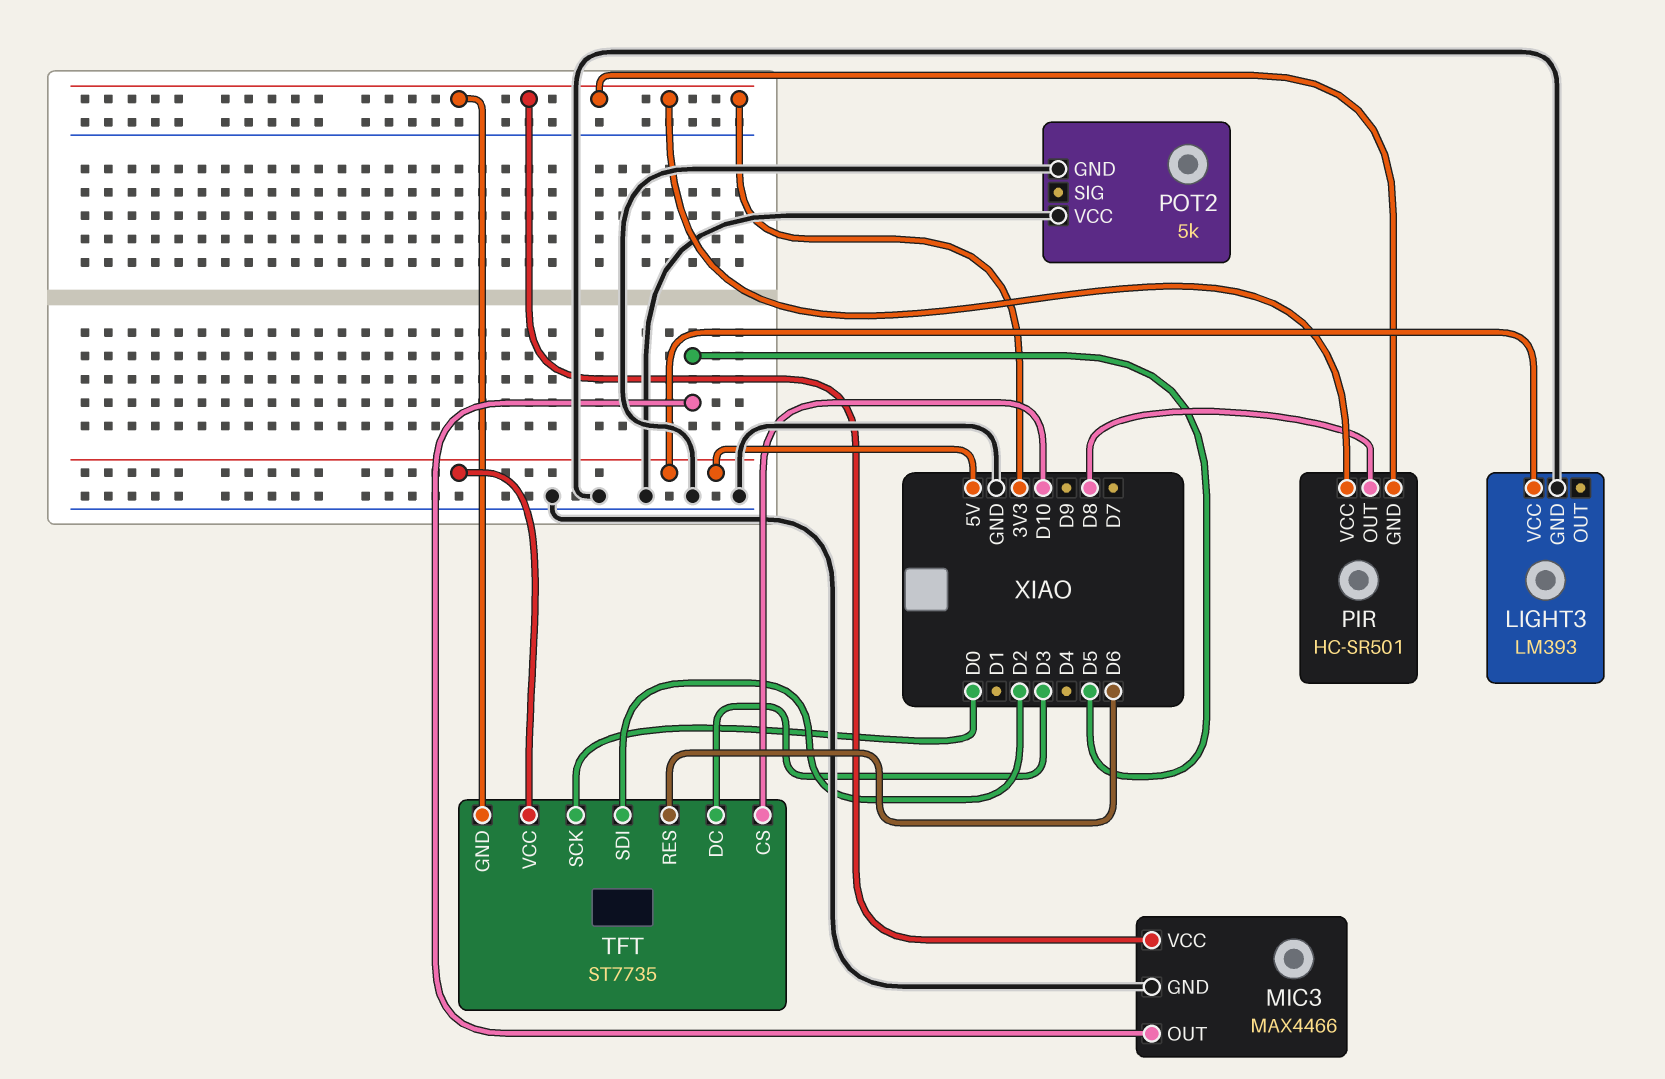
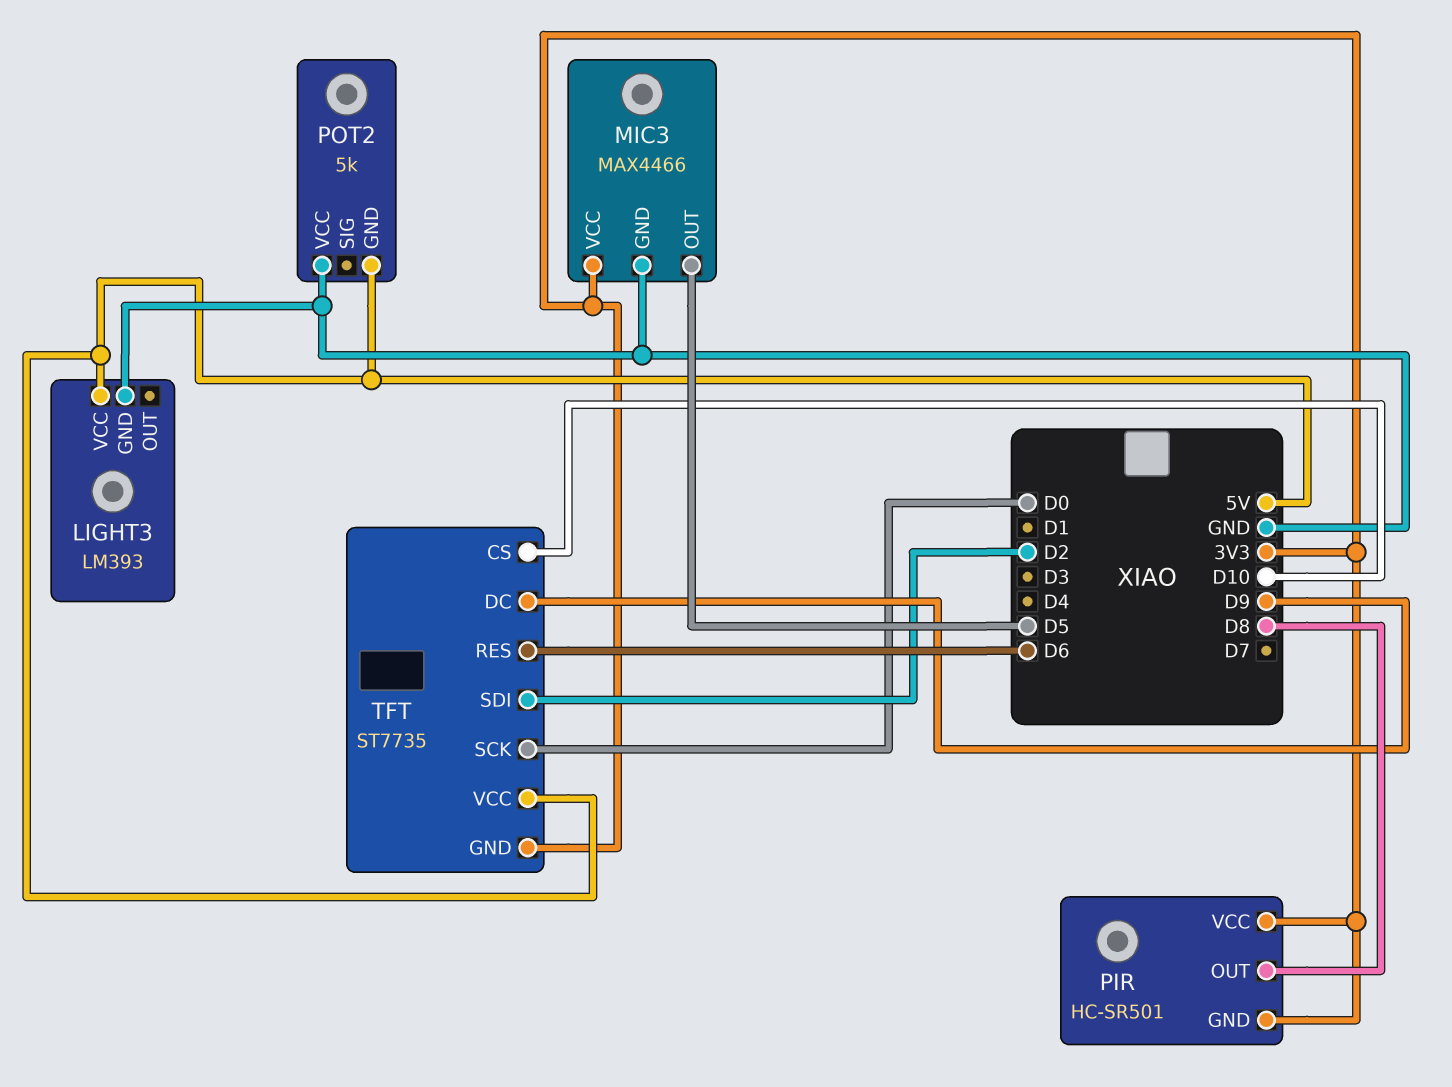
POT2 pin GND: GND -> 5V
TFT pin DC: D3 -> D9

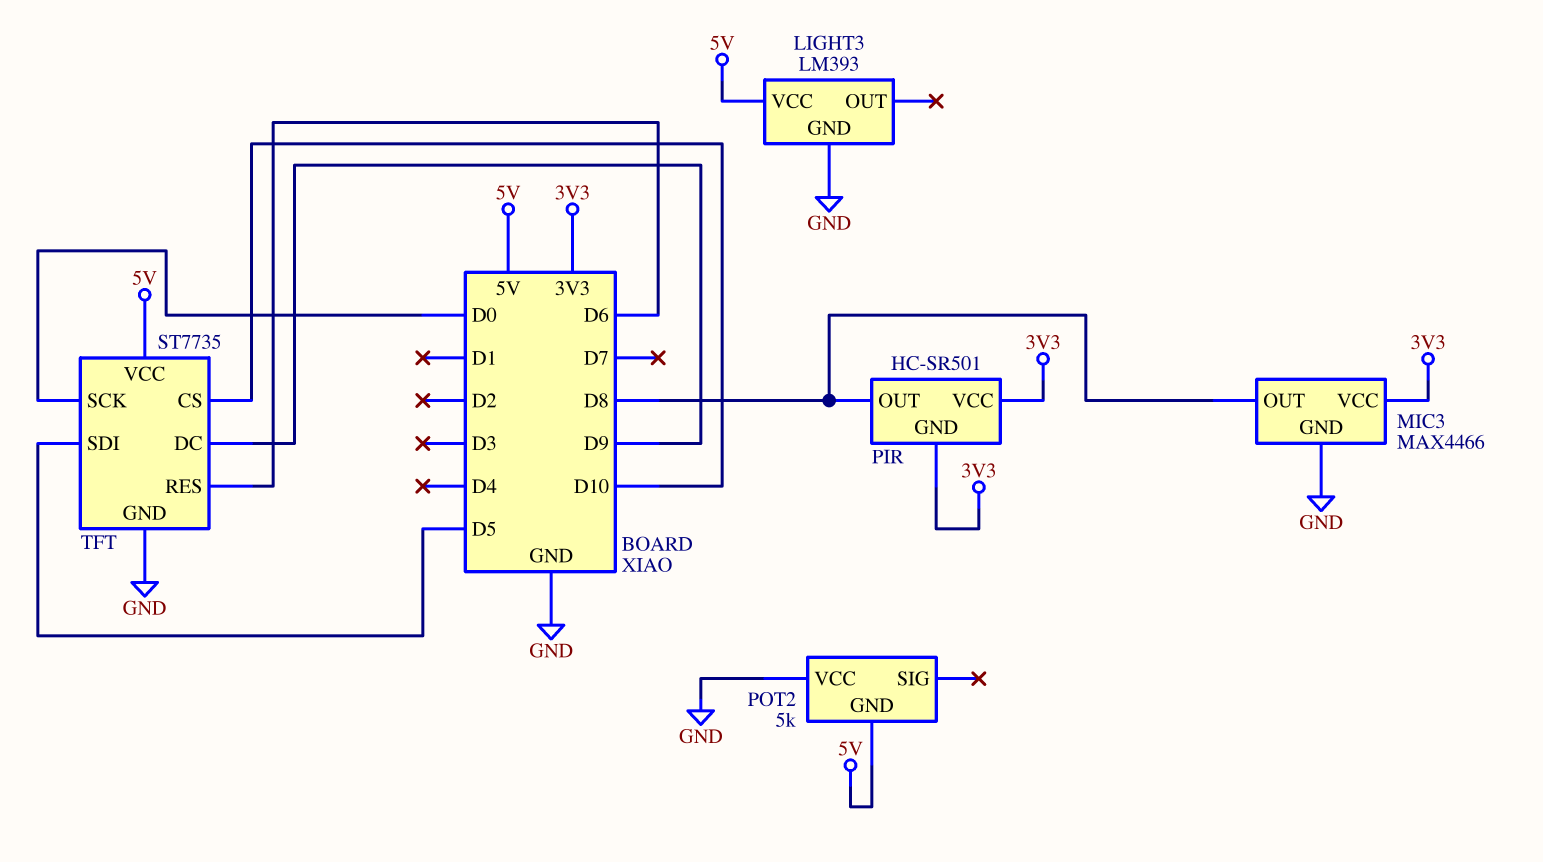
MIC3 pin OUT: D5 -> D8
TFT pin GND: 3V3 -> GND
TFT pin SDI: D2 -> D5

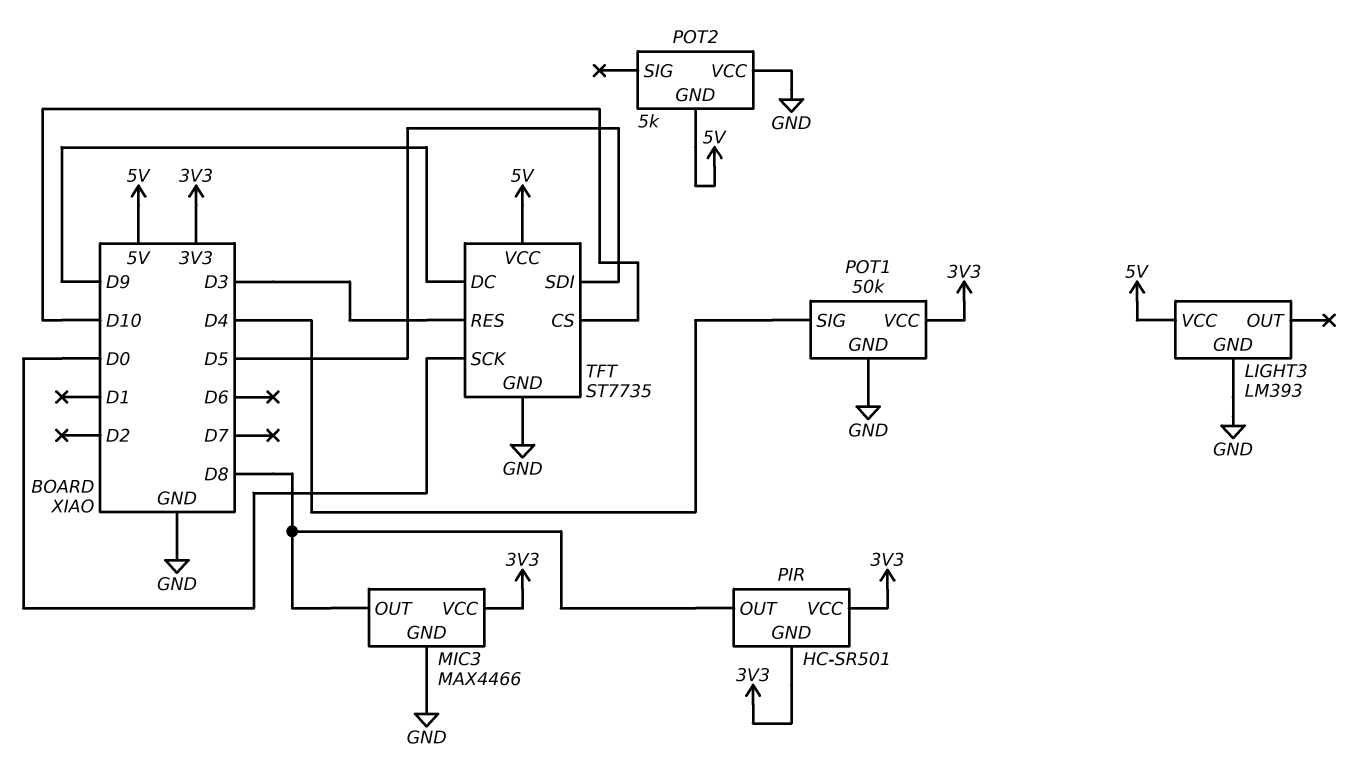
POT1: none -> 50k
POT1 pin GND: none -> GND
POT1 pin SIG: none -> D4
POT1 pin VCC: none -> 3V3
TFT pin RES: D6 -> D3

